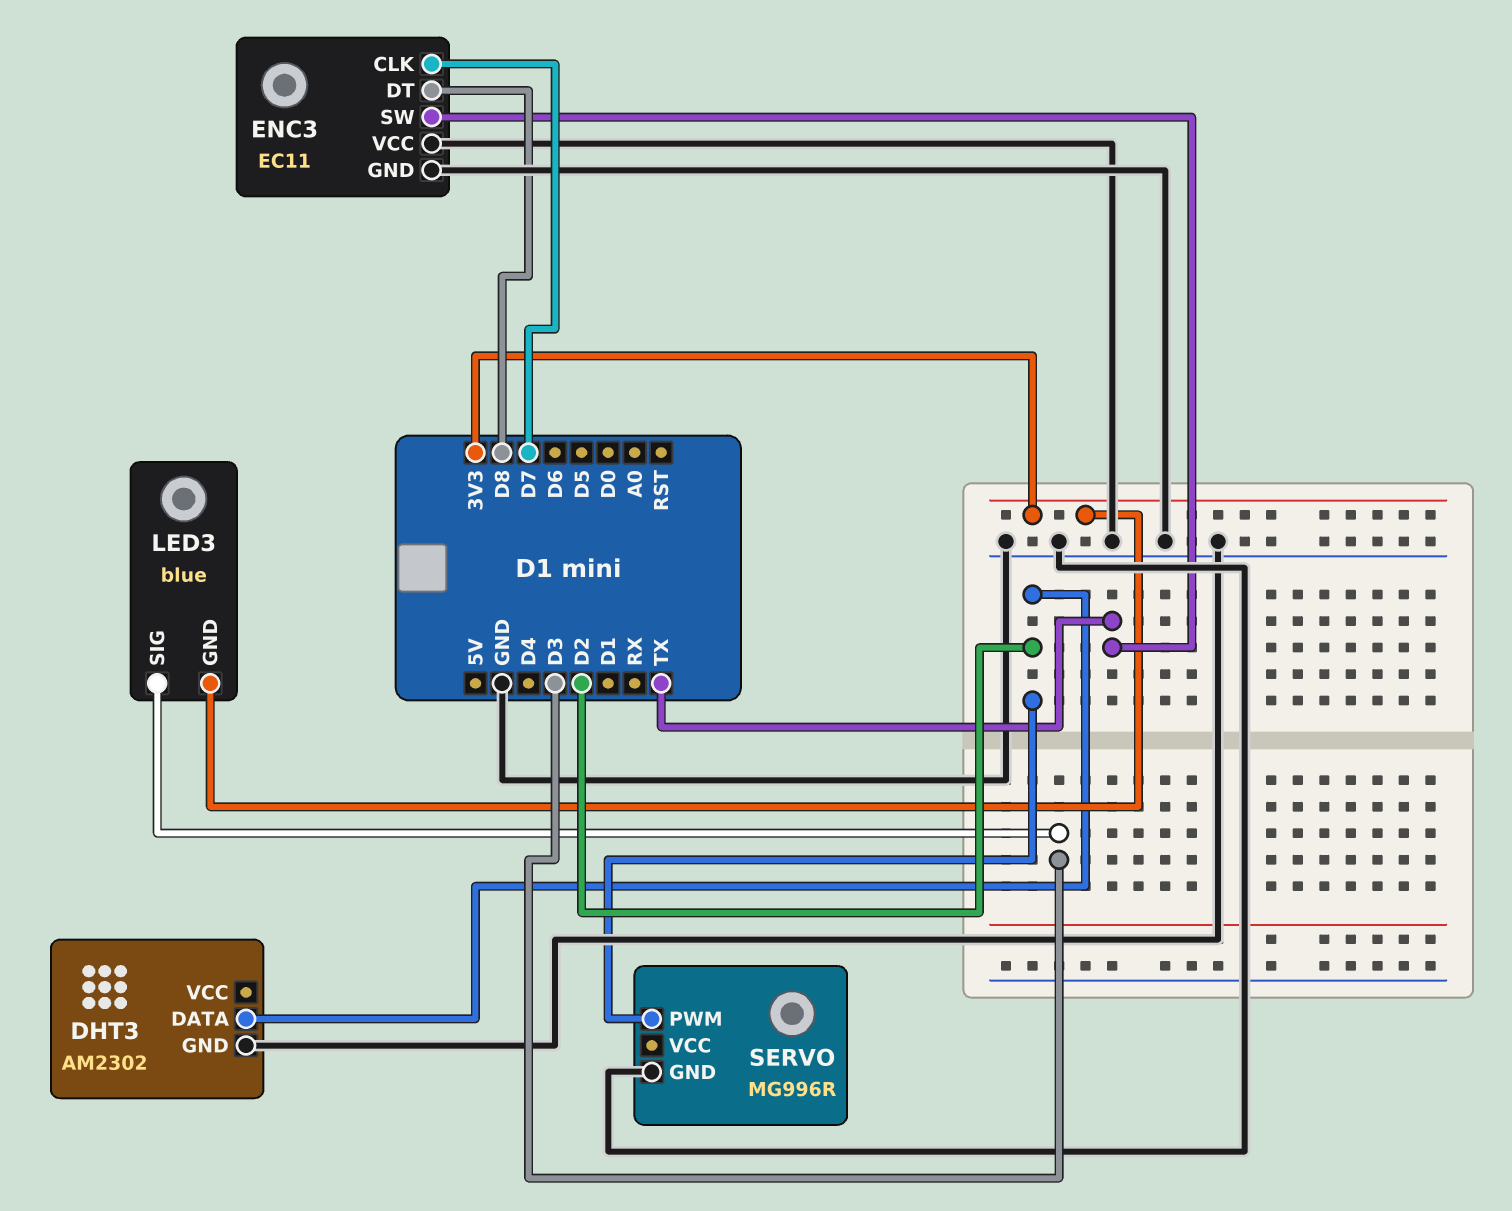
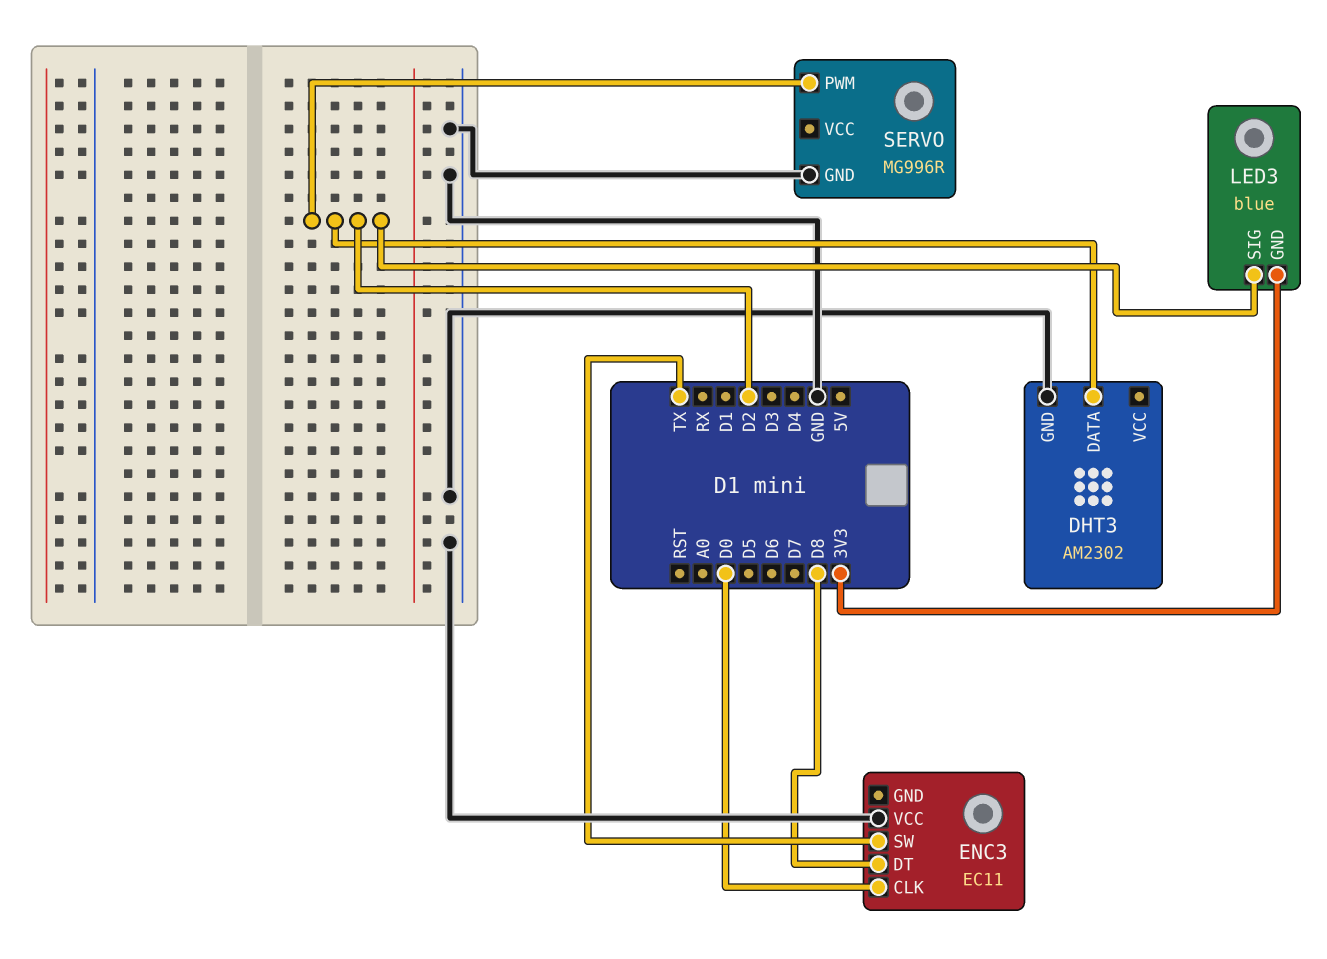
ENC3 pin CLK: D7 -> D0
ENC3 pin GND: GND -> none
LED3 pin SIG: D3 -> D2

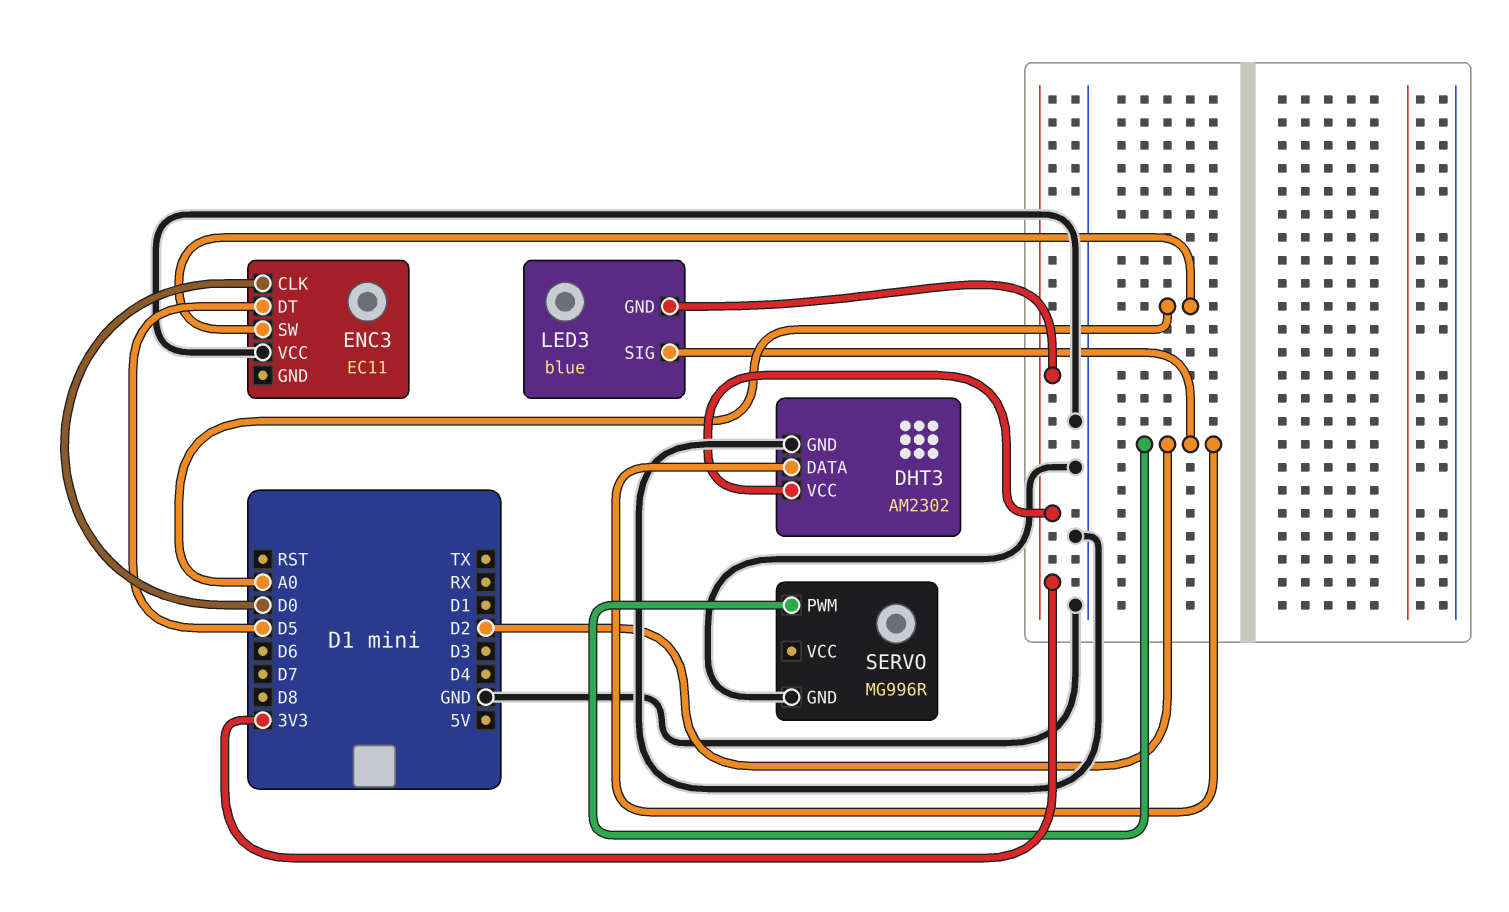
DHT3 pin VCC: none -> 3V3
ENC3 pin DT: D8 -> D5
ENC3 pin SW: TX -> A0

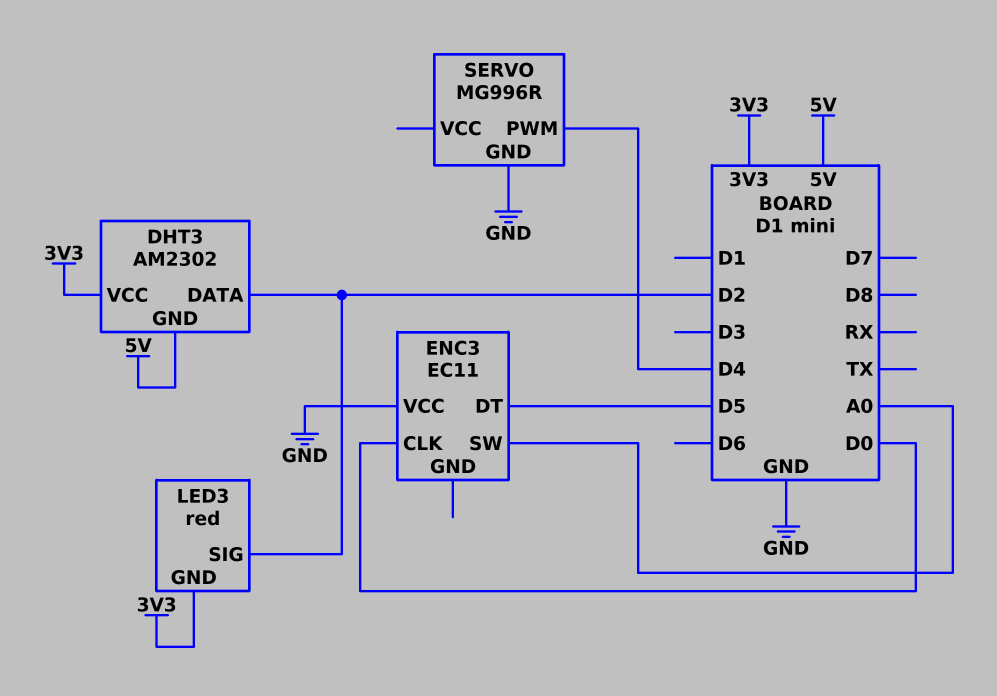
DHT3 pin GND: GND -> 5V
LED3: blue -> red
SERVO pin PWM: D2 -> D4

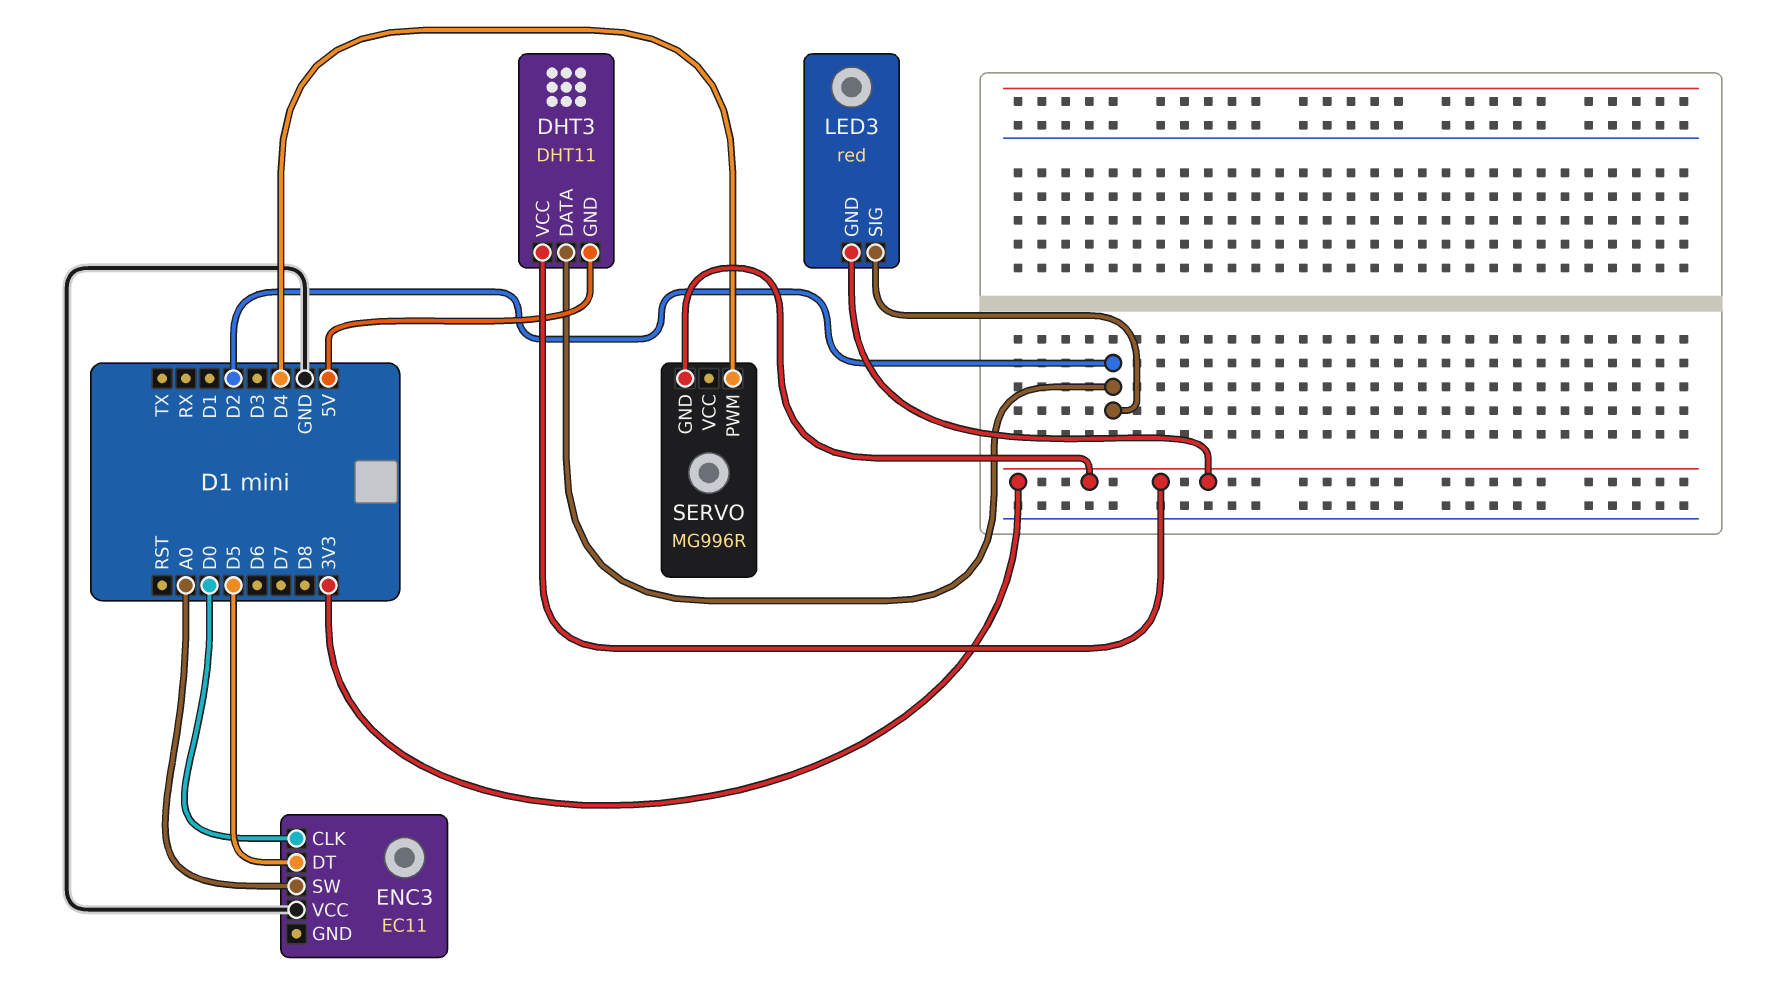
DHT3: AM2302 -> DHT11
SERVO pin GND: GND -> 3V3

